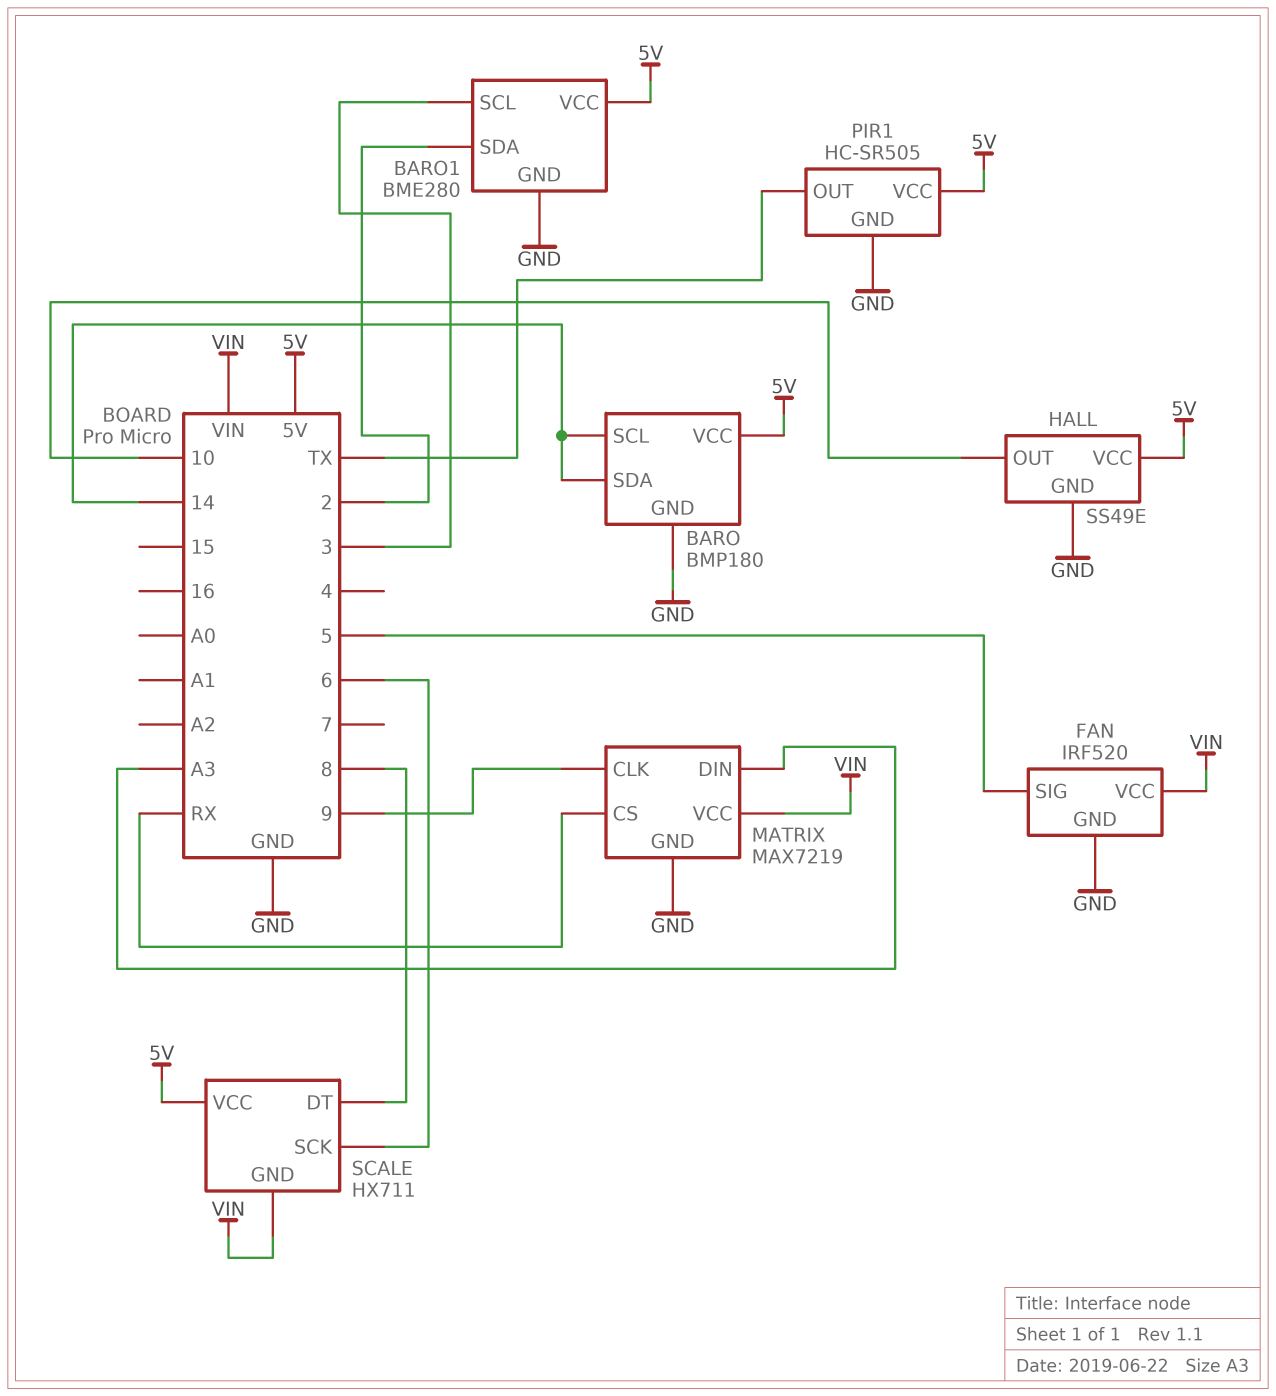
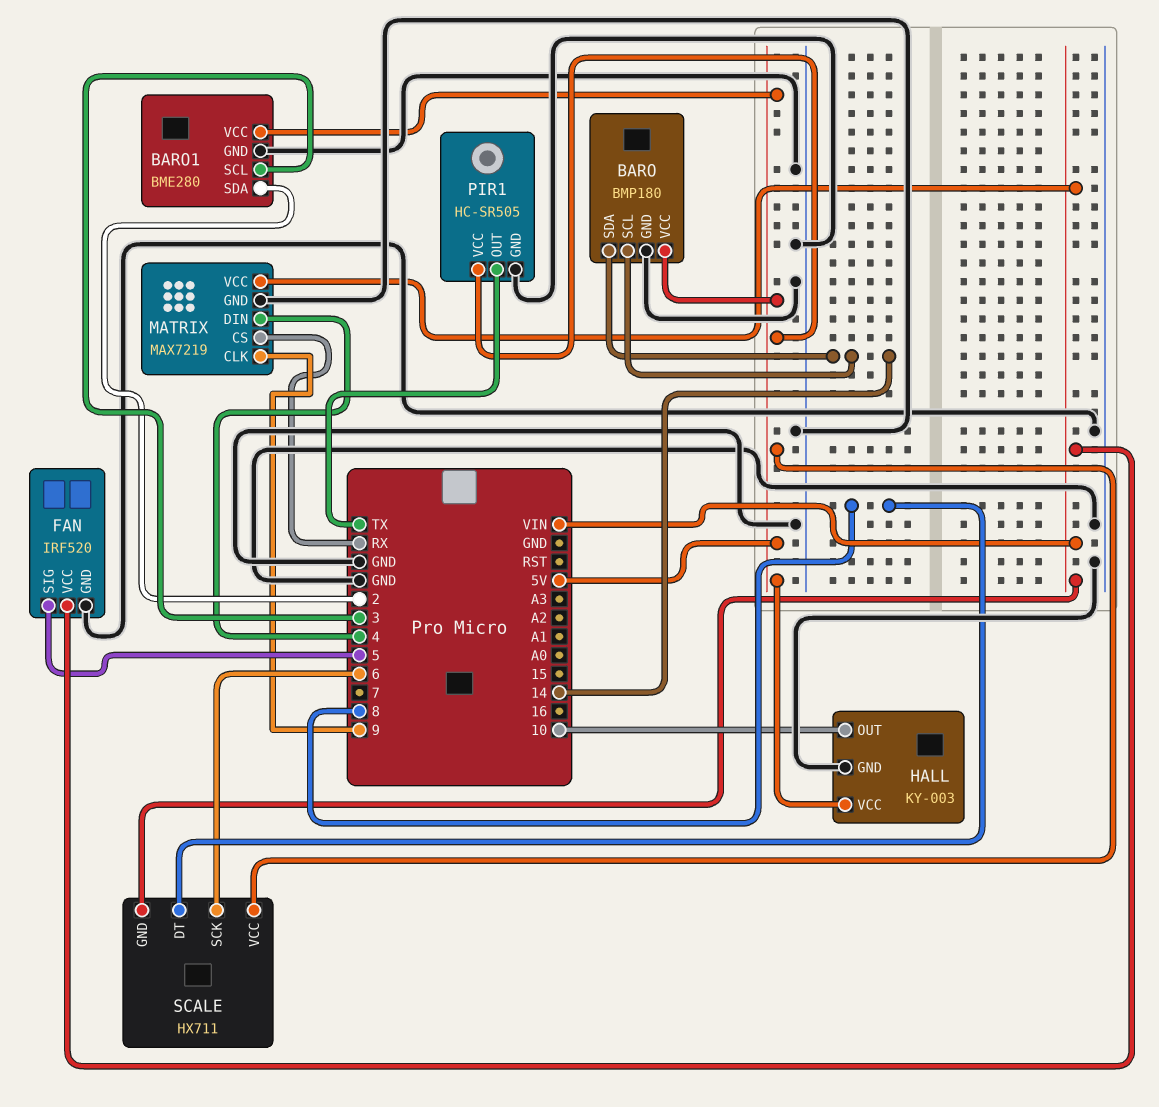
HALL: SS49E -> KY-003
MATRIX pin DIN: A3 -> 4

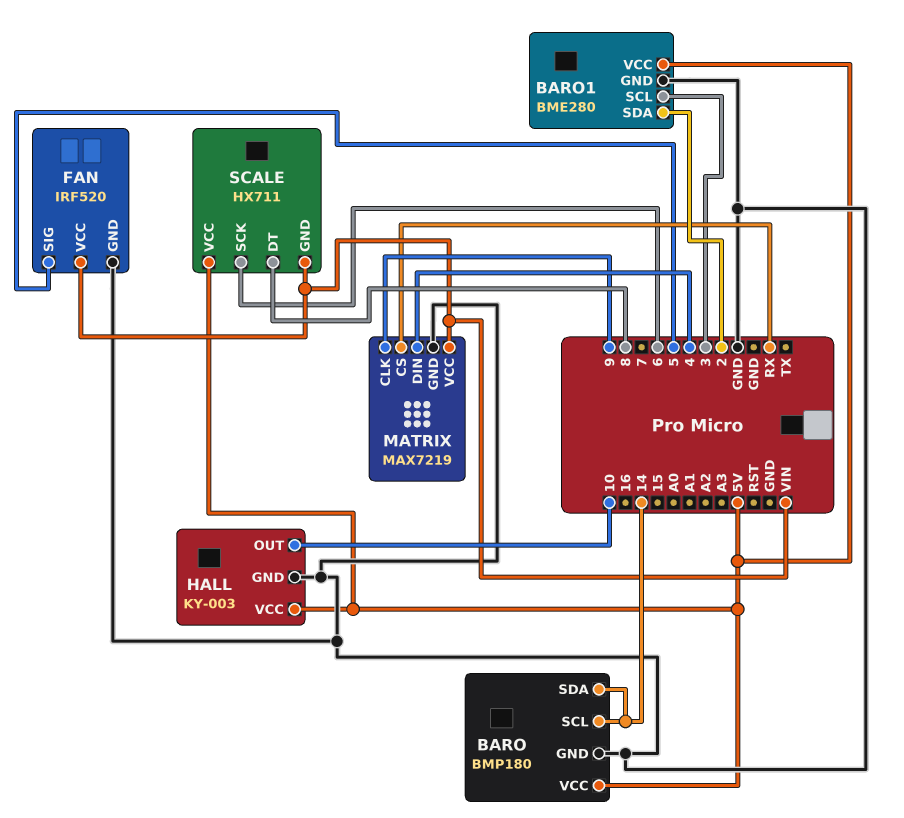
PIR1: HC-SR505 -> none
PIR1 pin GND: GND -> none
PIR1 pin OUT: TX -> none
PIR1 pin VCC: 5V -> none

